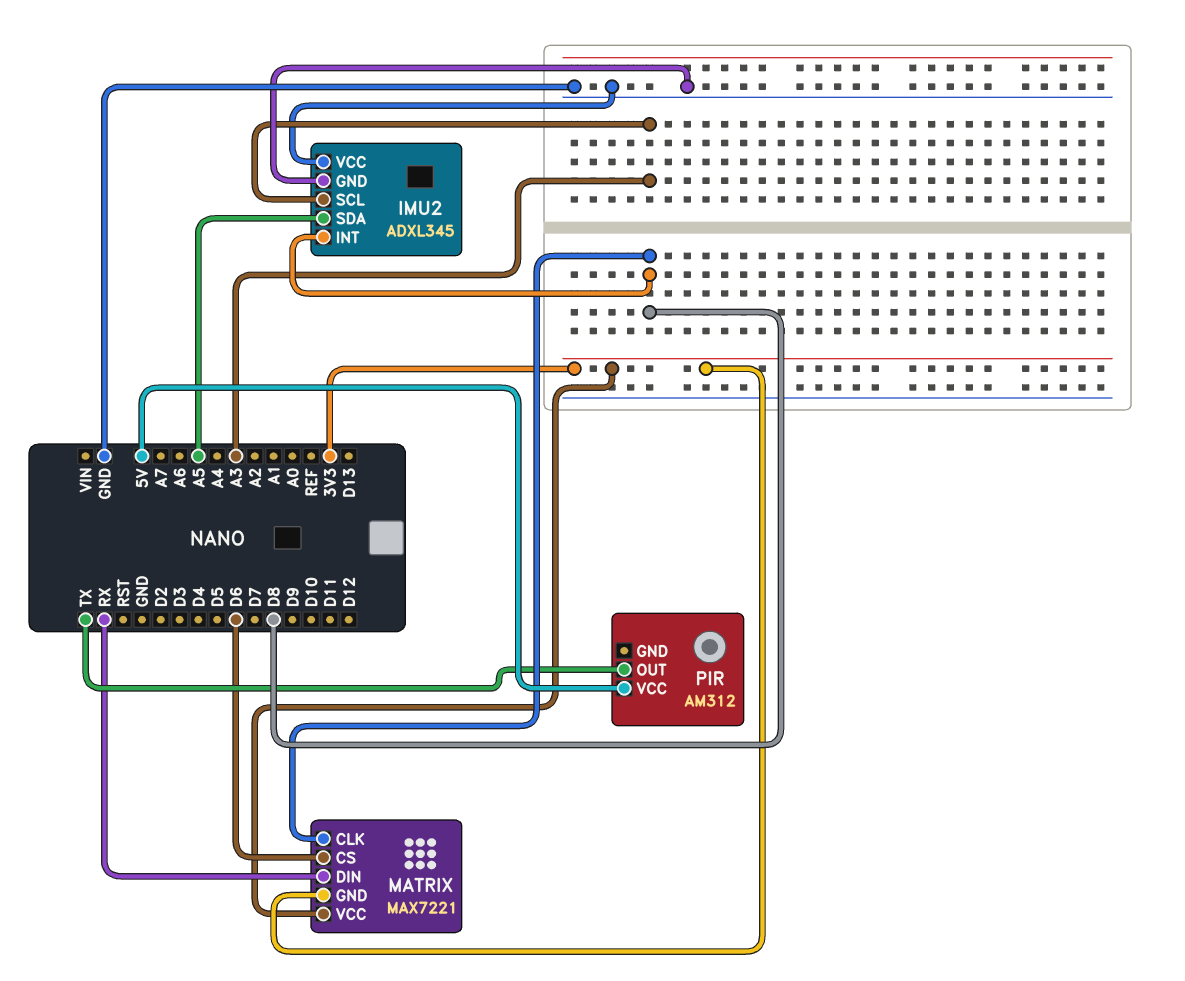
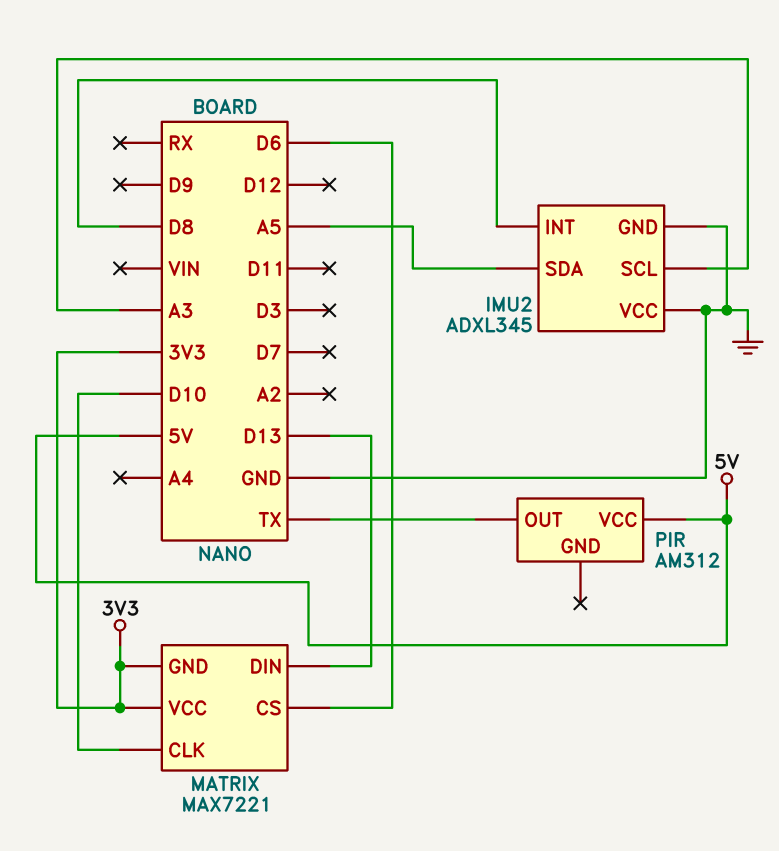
MATRIX pin CLK: D8 -> D10
MATRIX pin DIN: RX -> D13

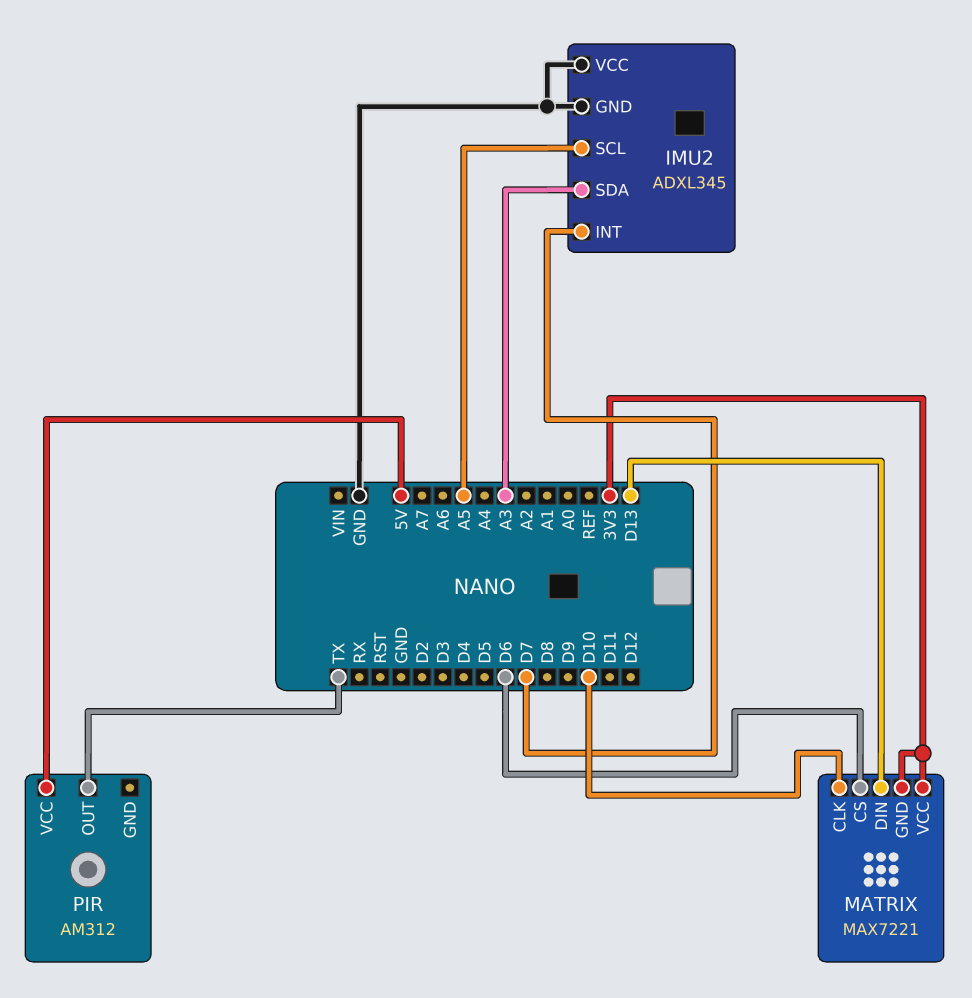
IMU2 pin INT: D8 -> D7
IMU2 pin SCL: A3 -> A5
IMU2 pin SDA: A5 -> A3

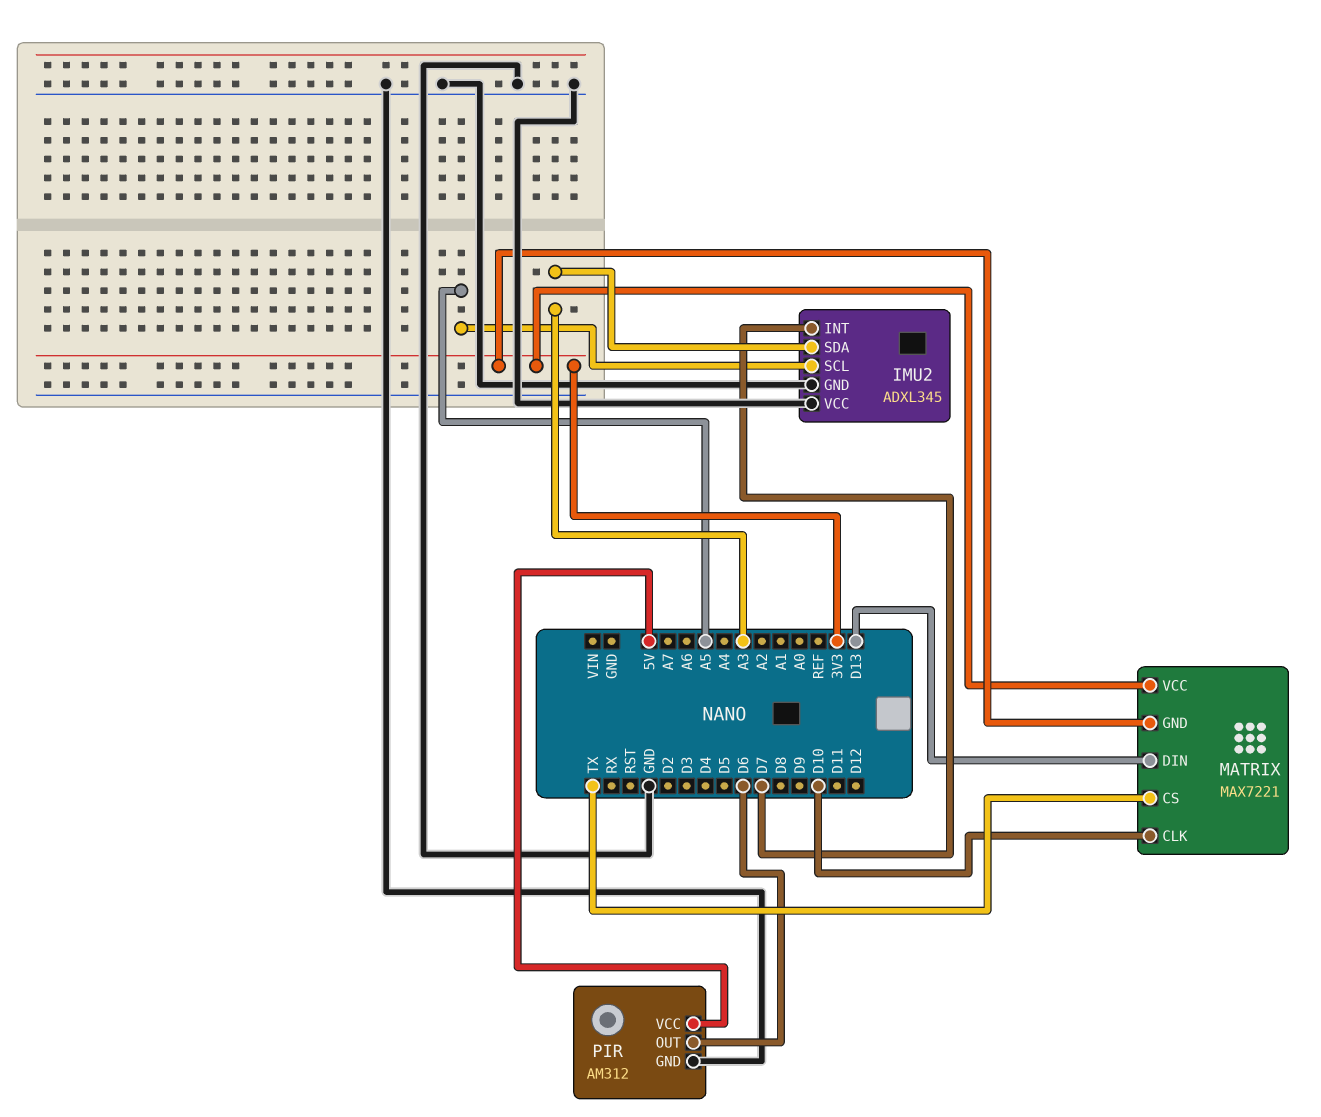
MATRIX pin CS: D6 -> TX
PIR pin GND: none -> GND
PIR pin OUT: TX -> D6

